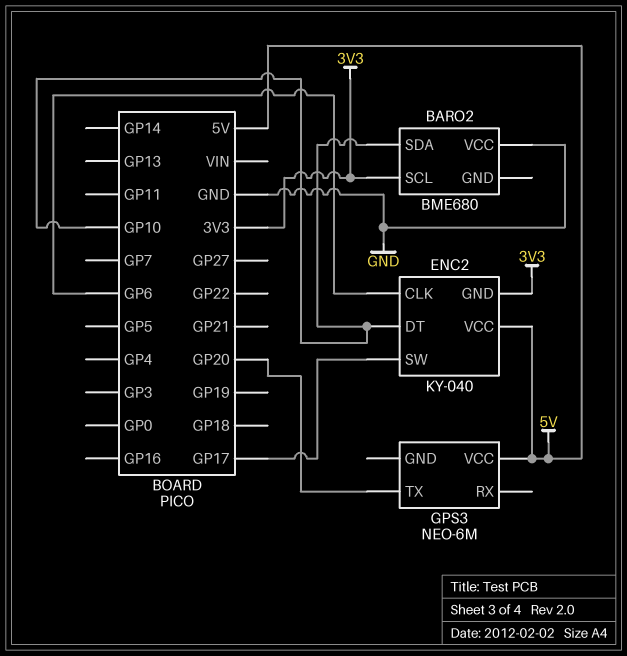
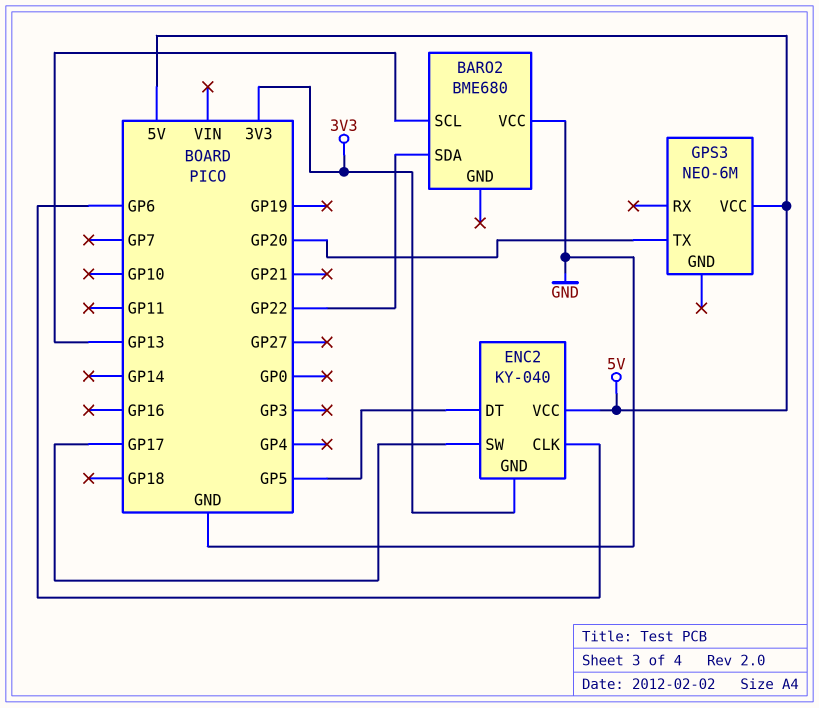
BARO2 pin SCL: 3V3 -> GP13
BARO2 pin SDA: GP10 -> GP22
ENC2 pin DT: GP10 -> GP5

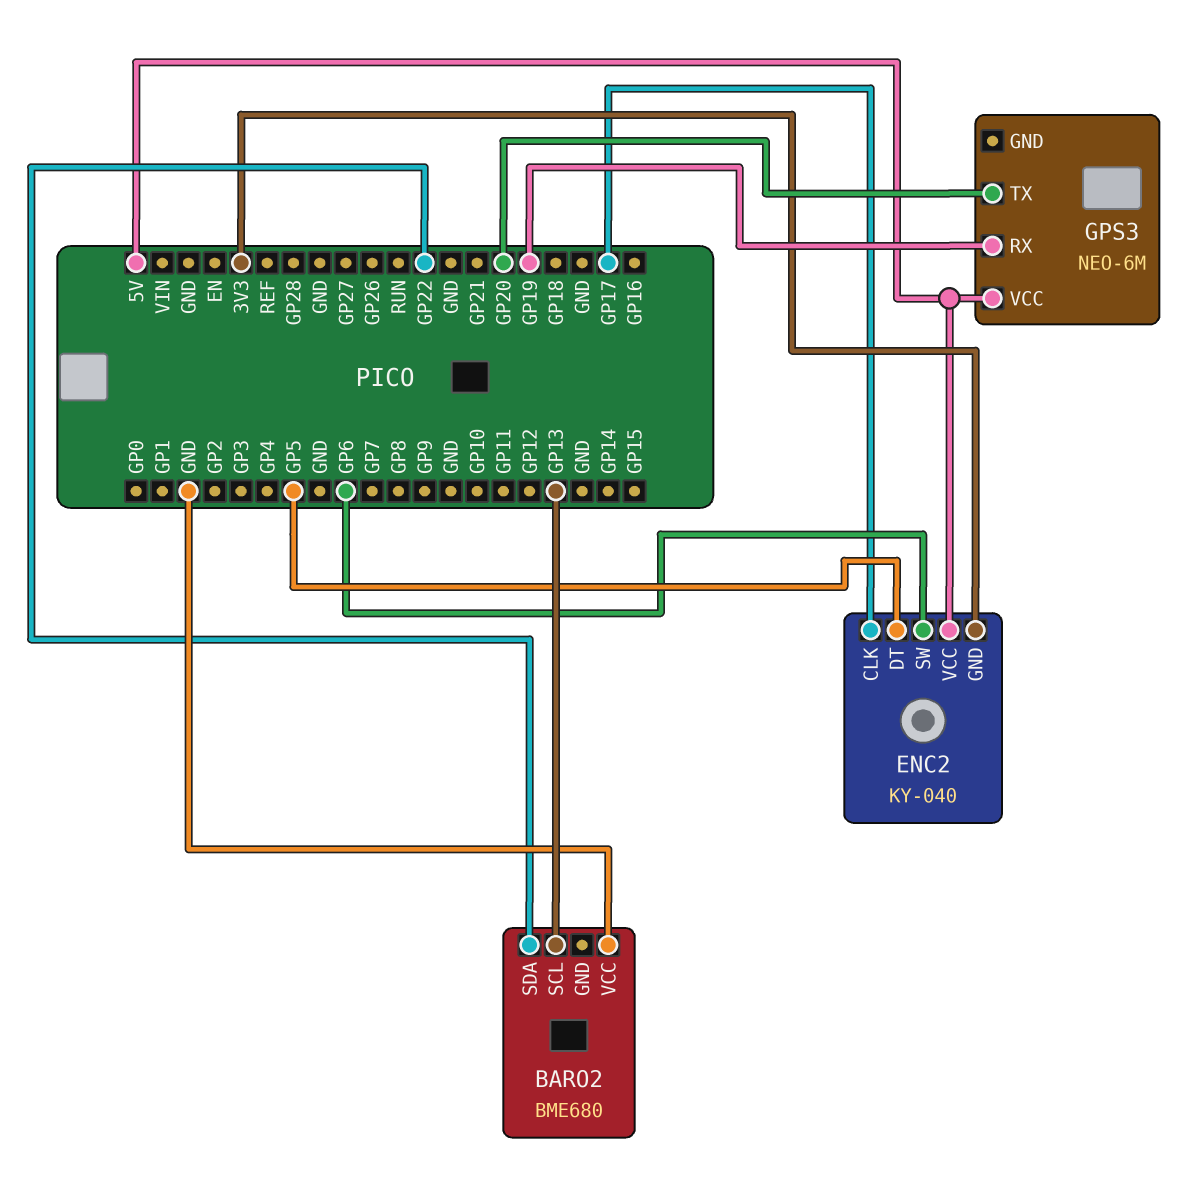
ENC2 pin CLK: GP6 -> GP17
ENC2 pin SW: GP17 -> GP6
GPS3 pin RX: none -> GP19

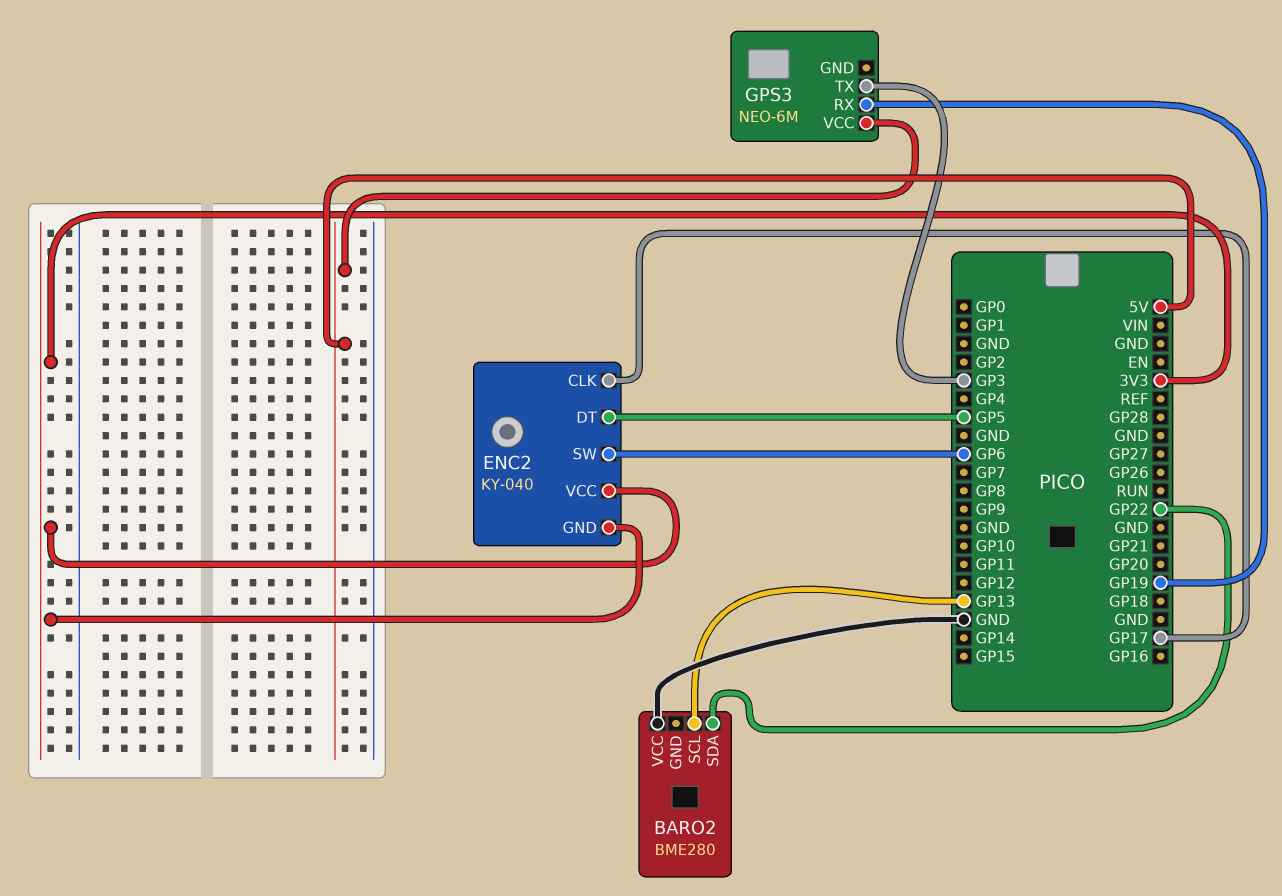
BARO2: BME680 -> BME280
ENC2 pin VCC: 5V -> 3V3
GPS3 pin TX: GP20 -> GP3

